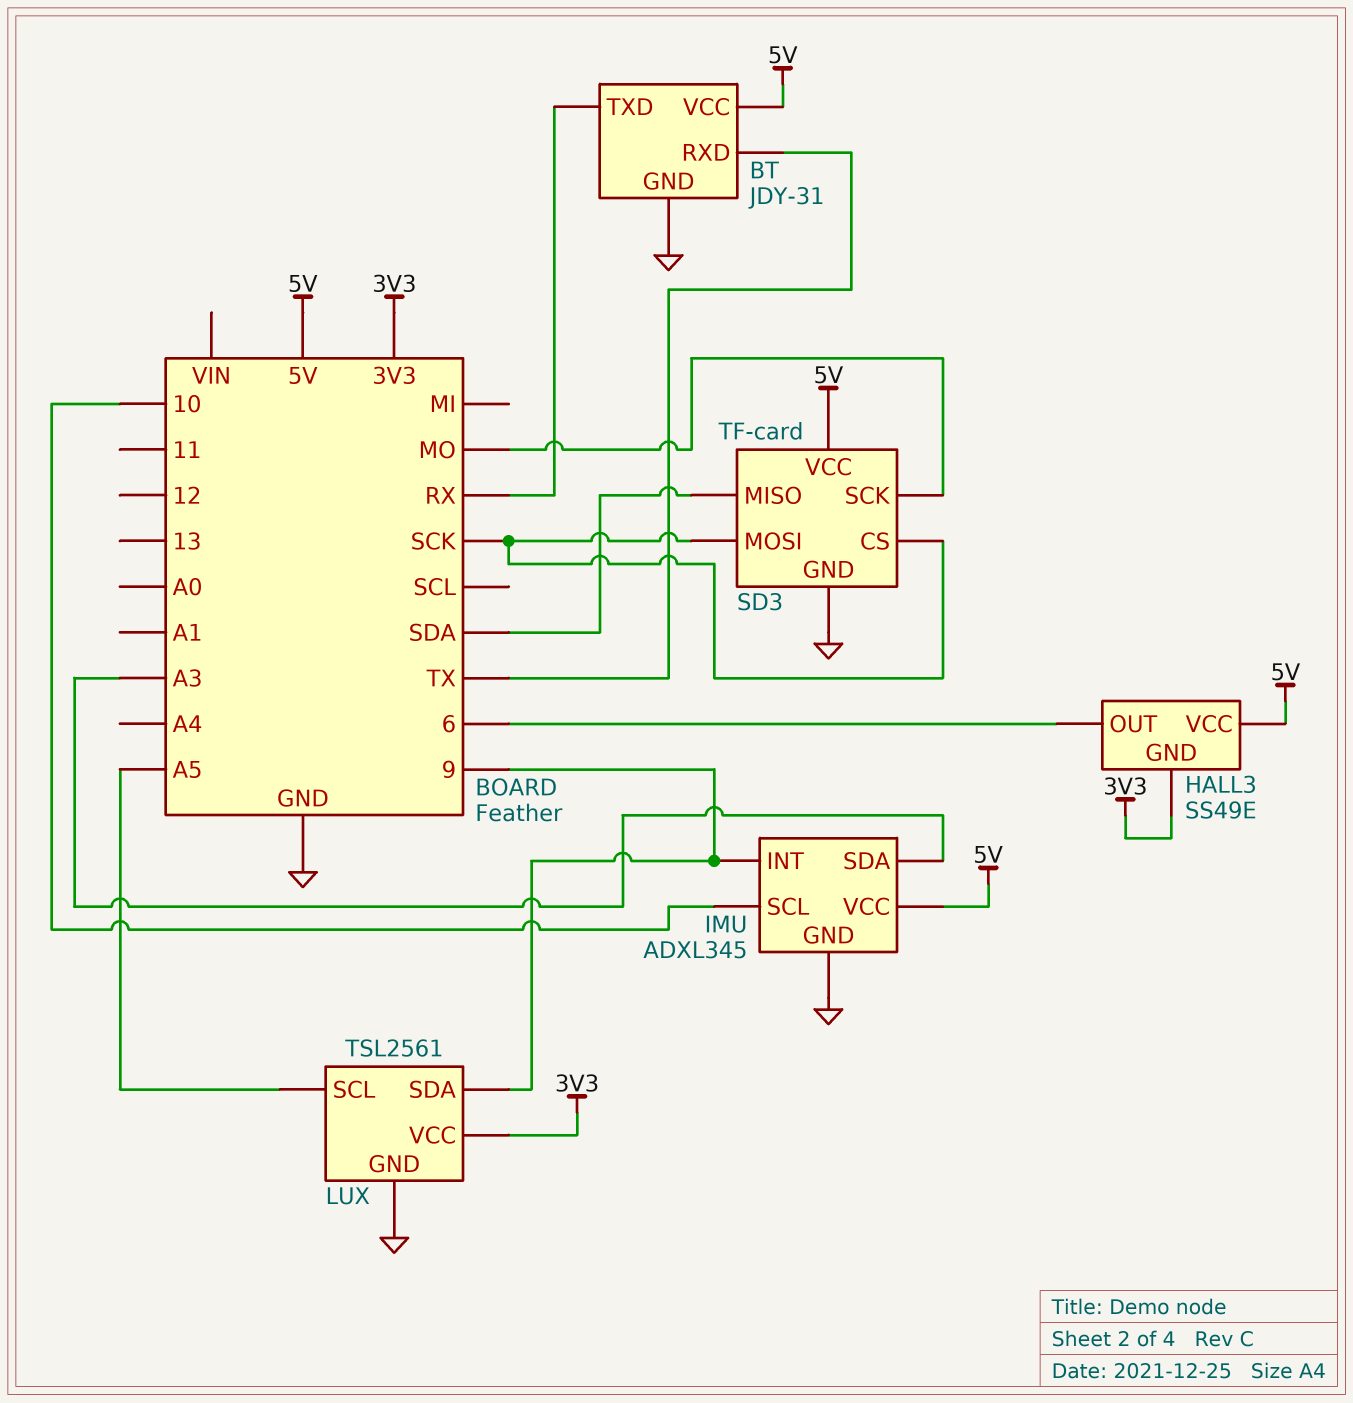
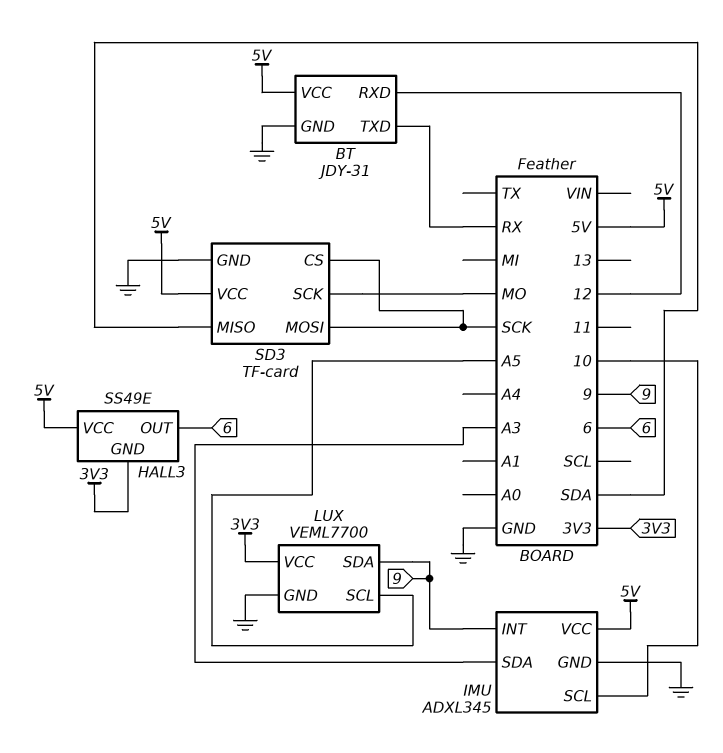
BT pin RXD: TX -> 12
LUX: TSL2561 -> VEML7700

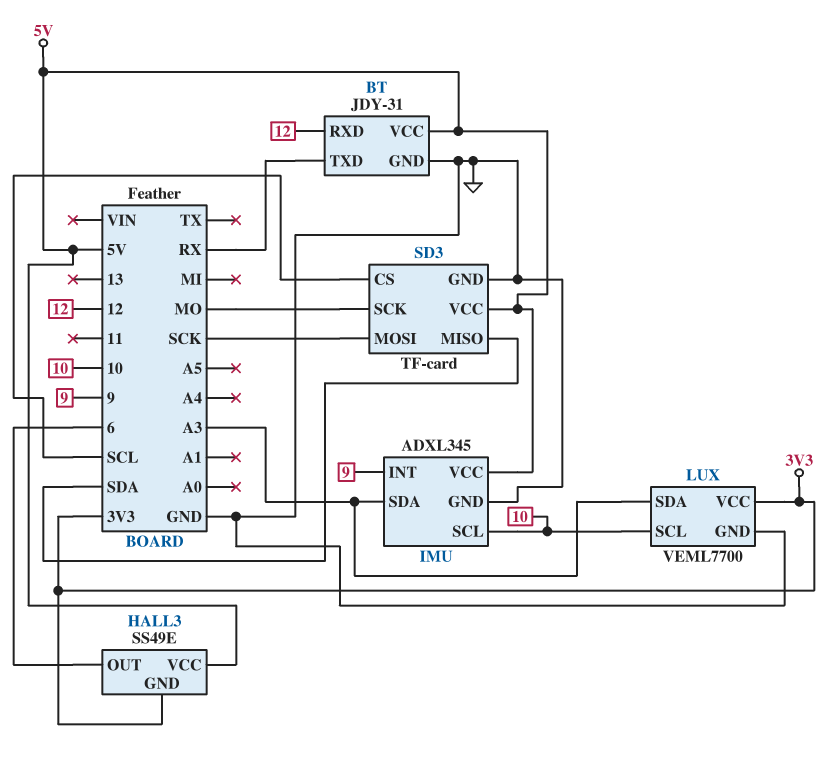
LUX pin SCL: A5 -> 10
LUX pin SDA: 9 -> A3
SD3 pin CS: SCK -> SCL

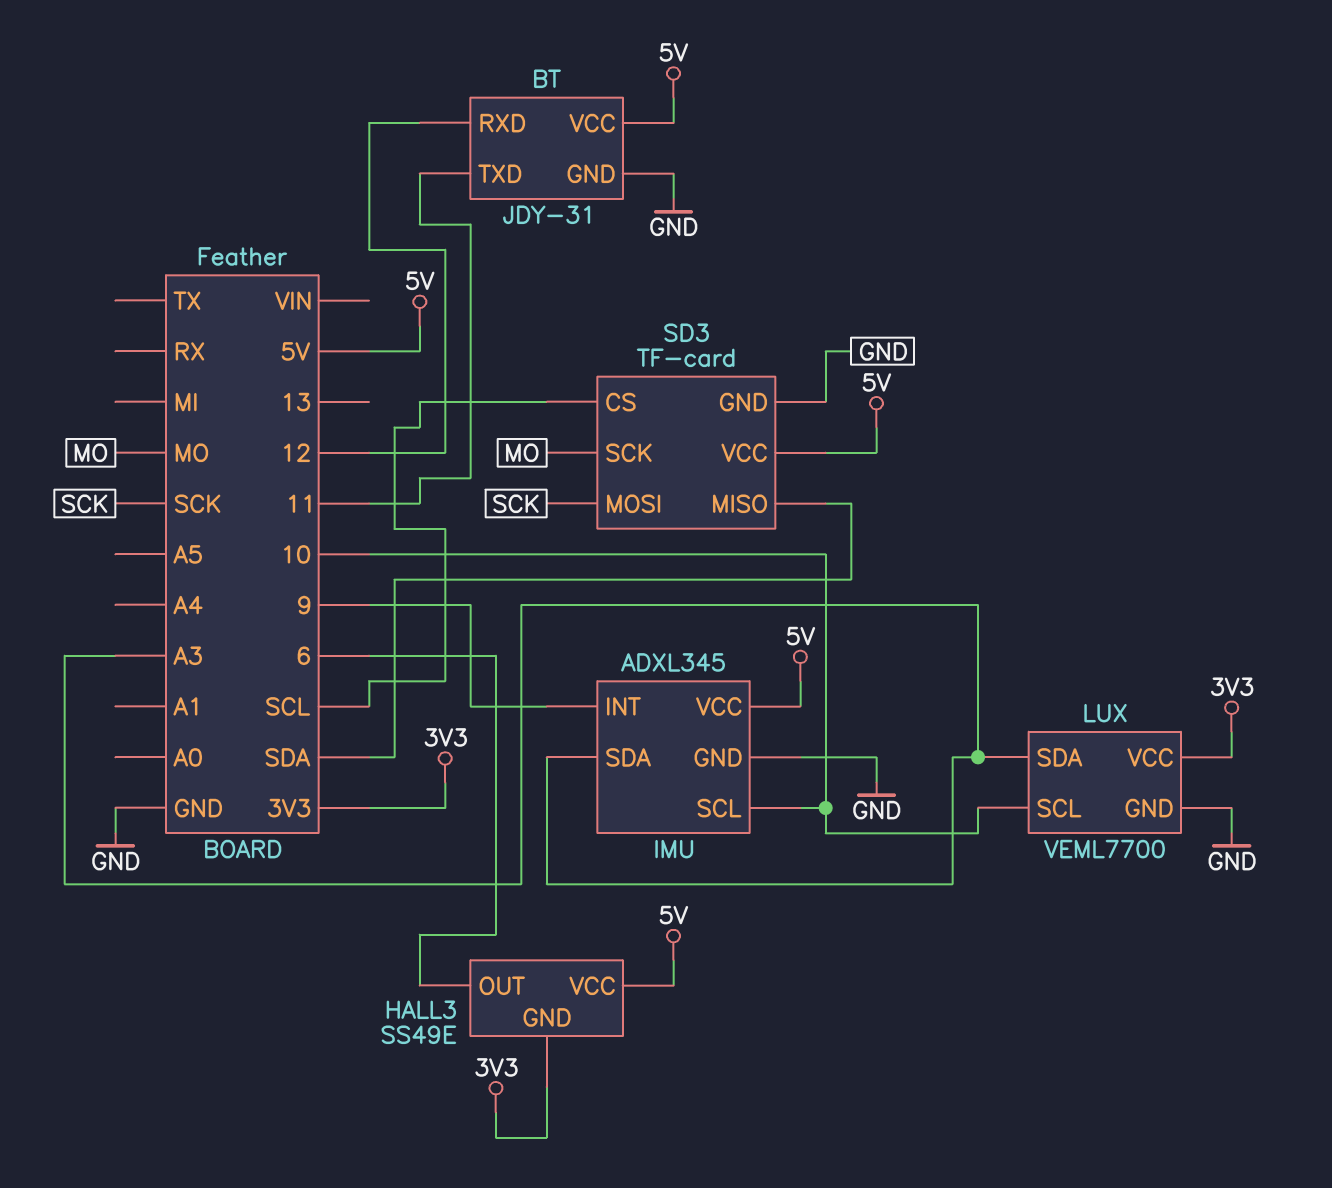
BT pin TXD: RX -> 11

